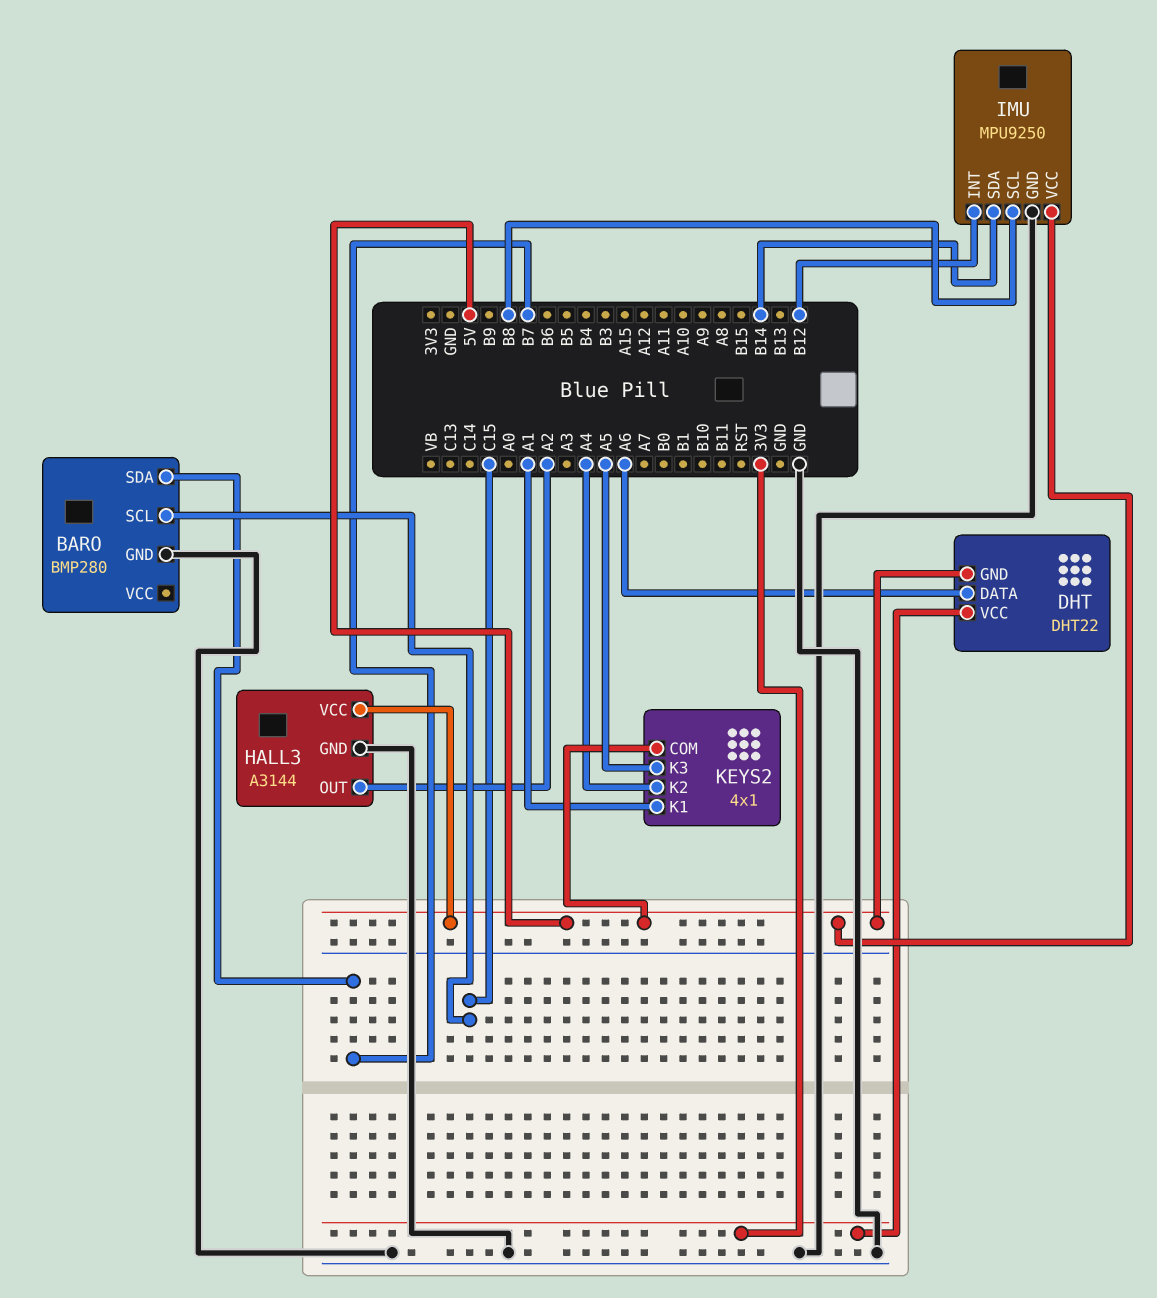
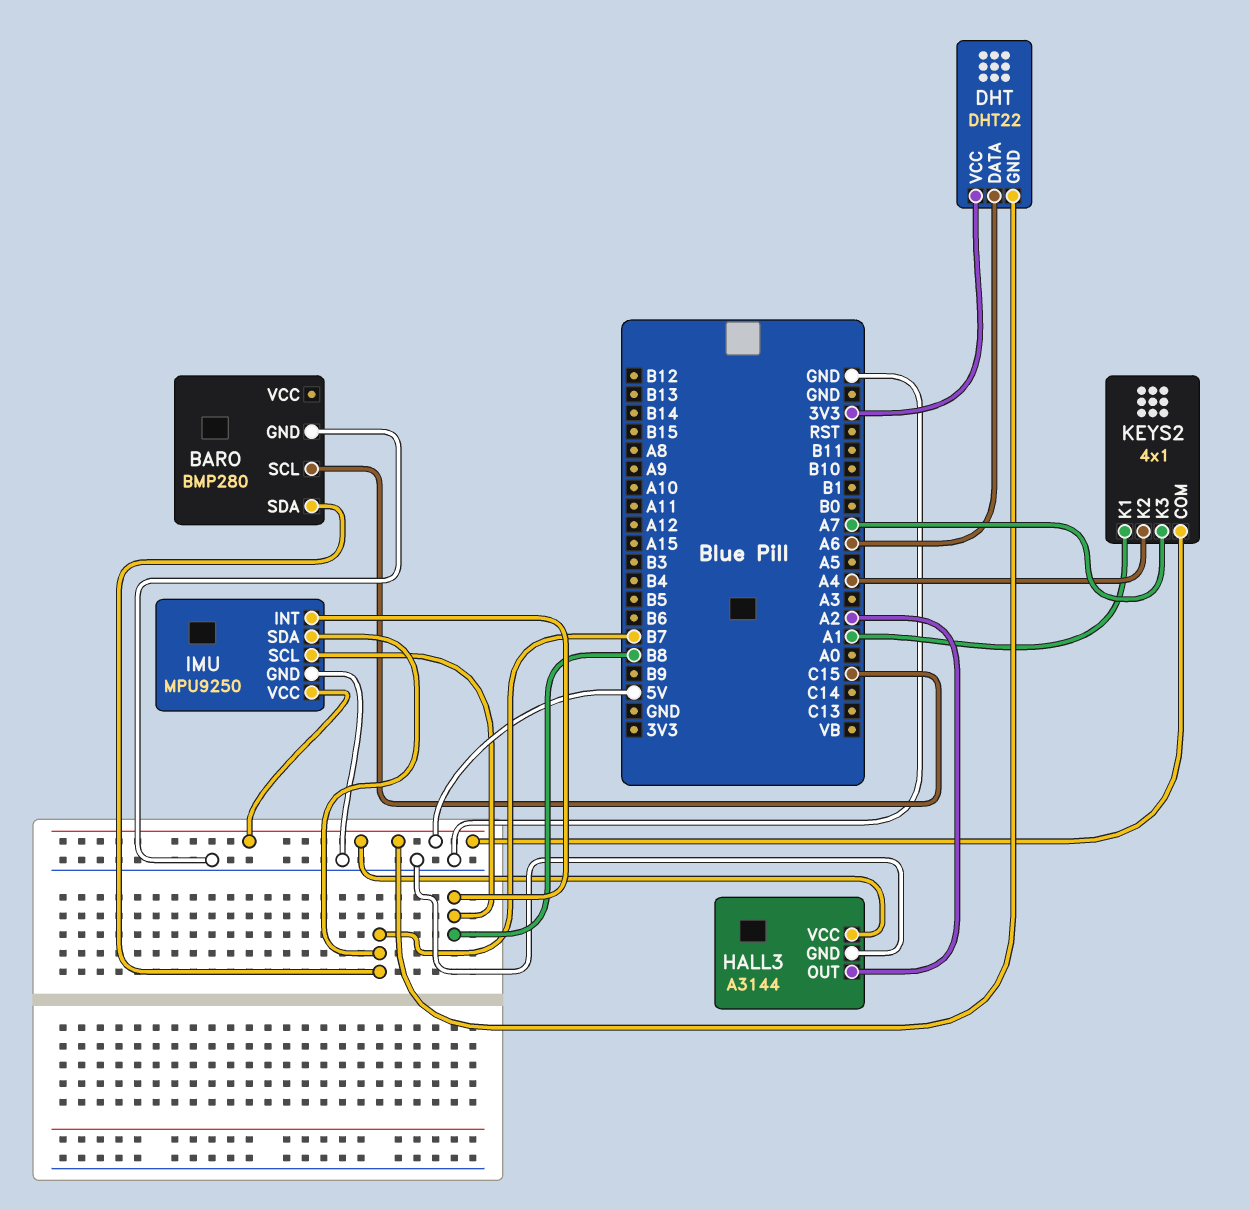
IMU pin INT: B12 -> B8
IMU pin SDA: B14 -> B7
KEYS2 pin K3: A5 -> A7

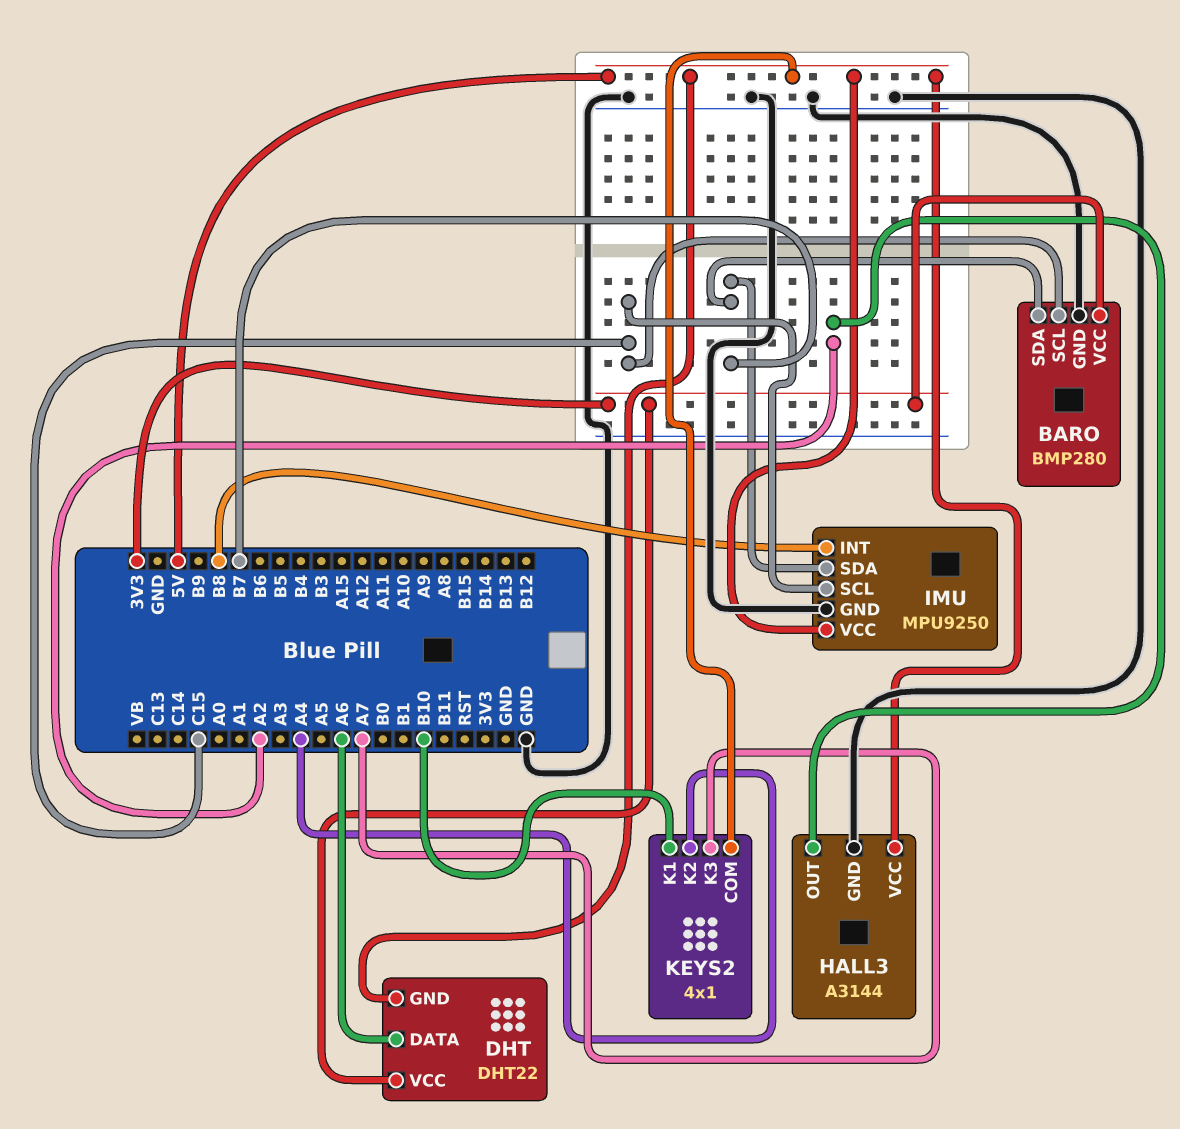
BARO pin VCC: none -> 3V3
IMU pin SCL: B8 -> C15
KEYS2 pin K1: A1 -> B10

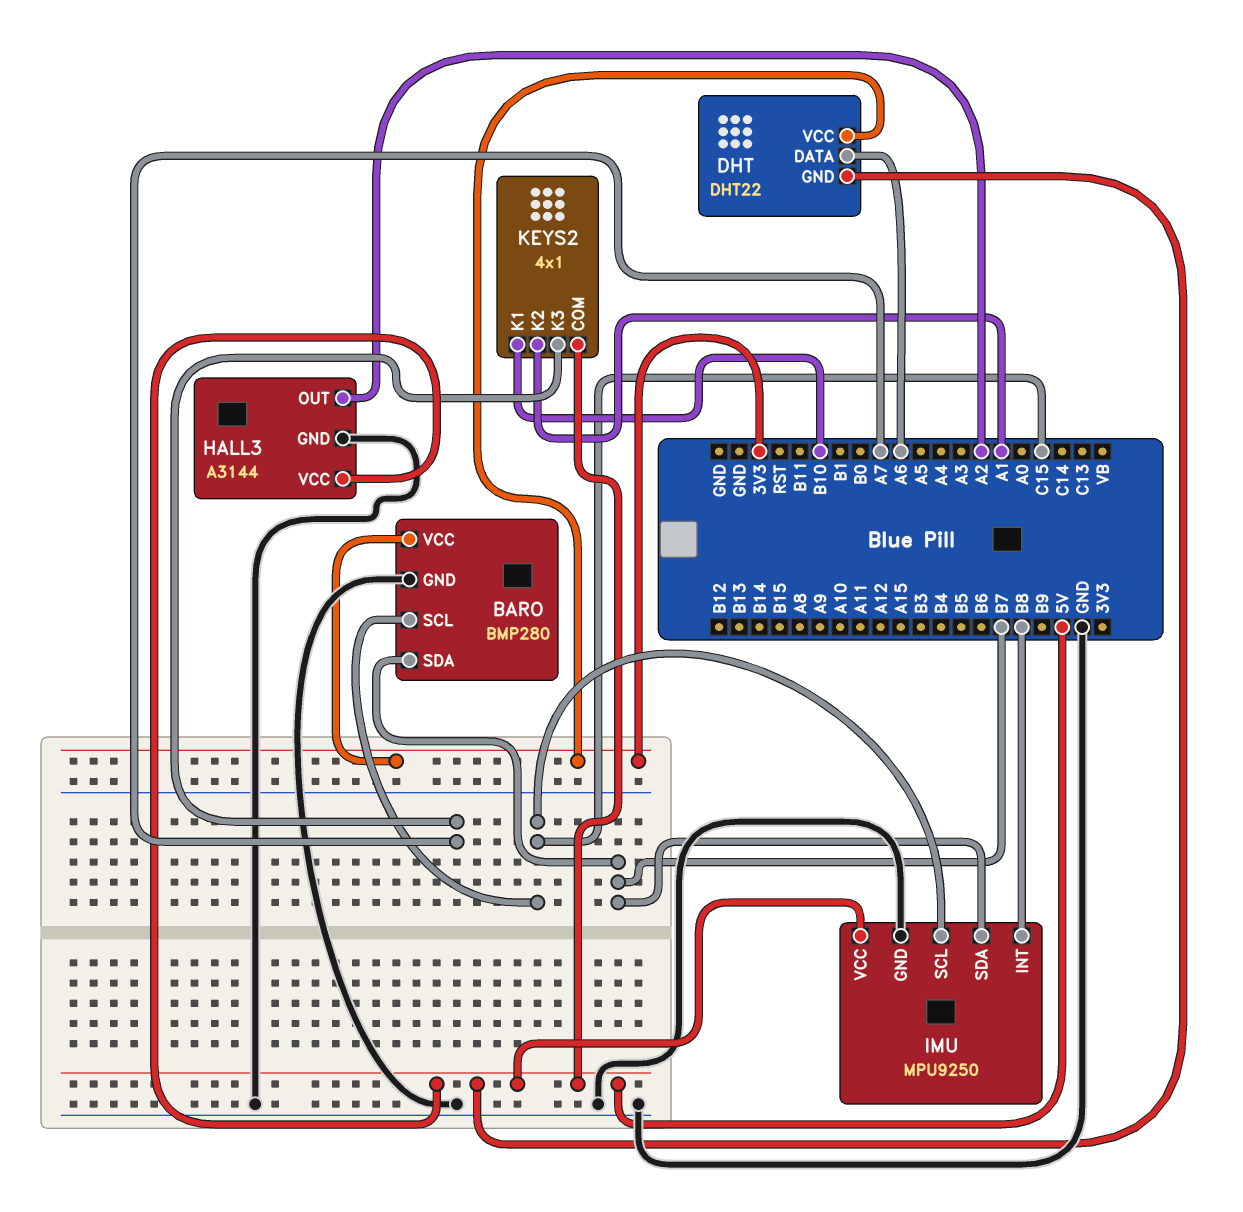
KEYS2 pin K2: A4 -> A1

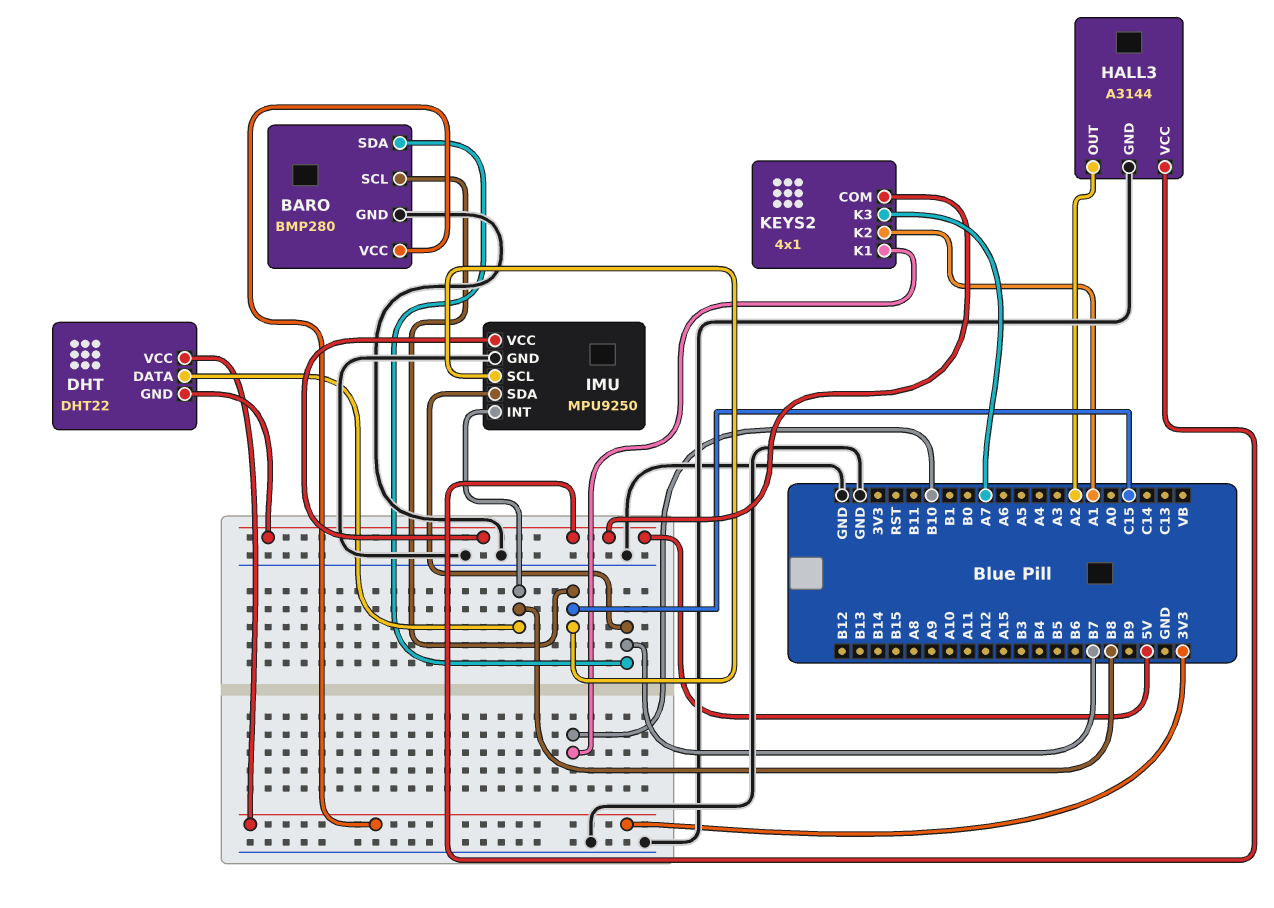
DHT pin DATA: A6 -> B8

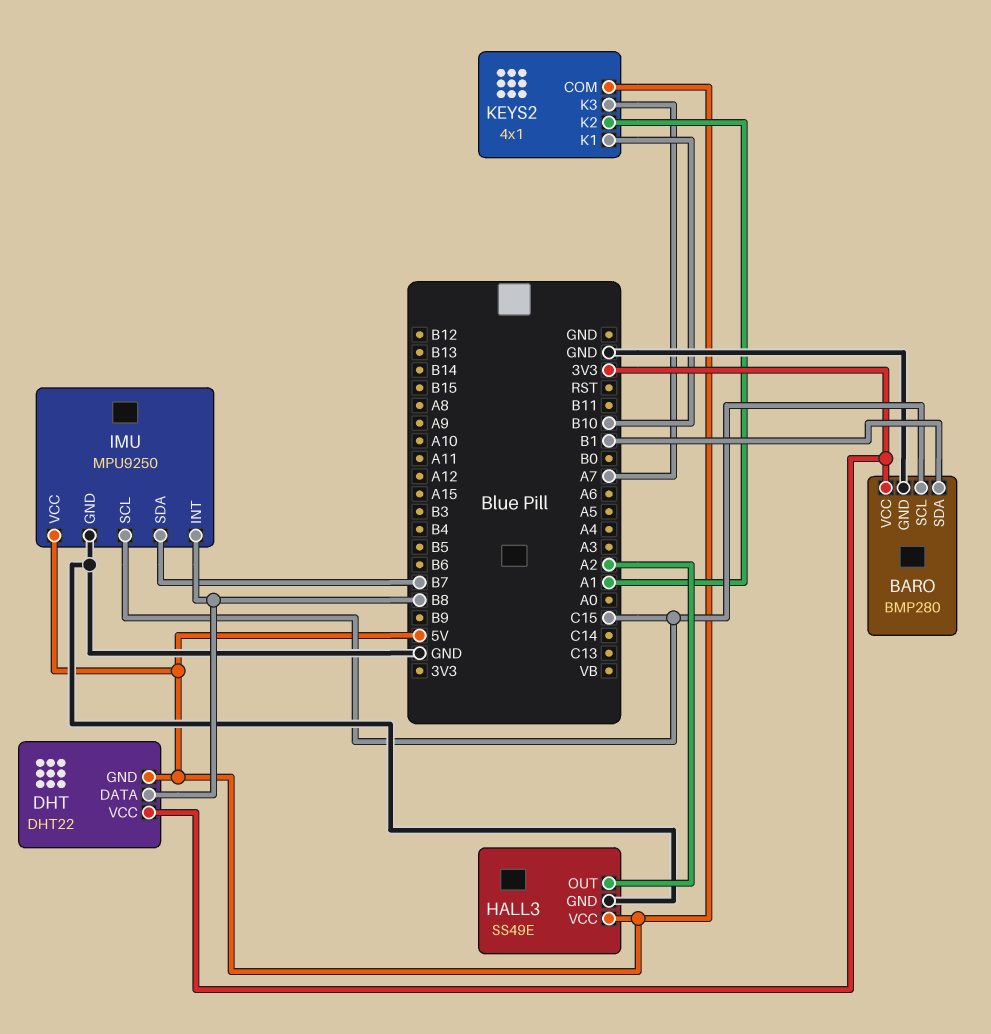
BARO pin SDA: B7 -> B1
HALL3: A3144 -> SS49E

